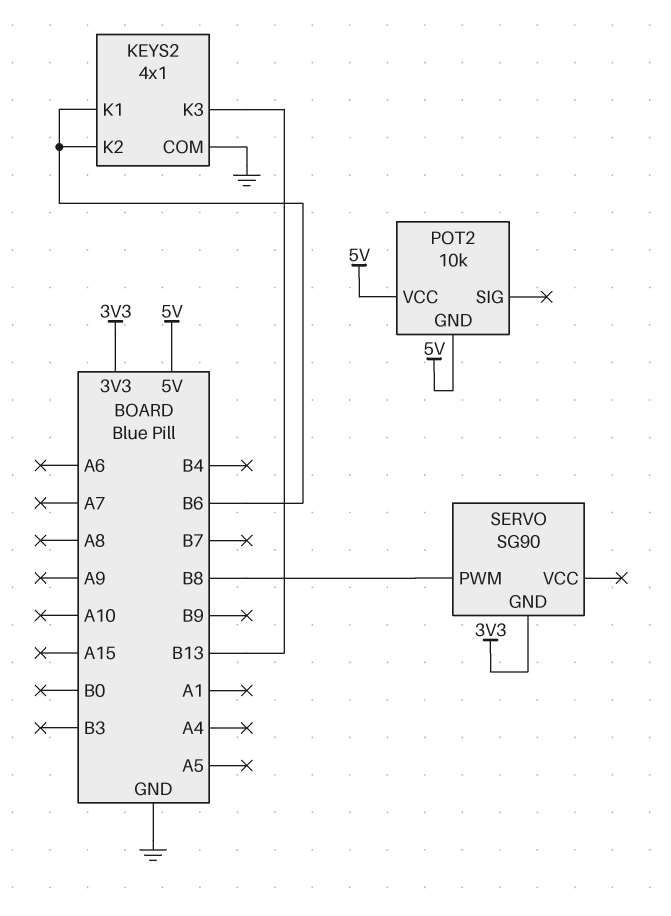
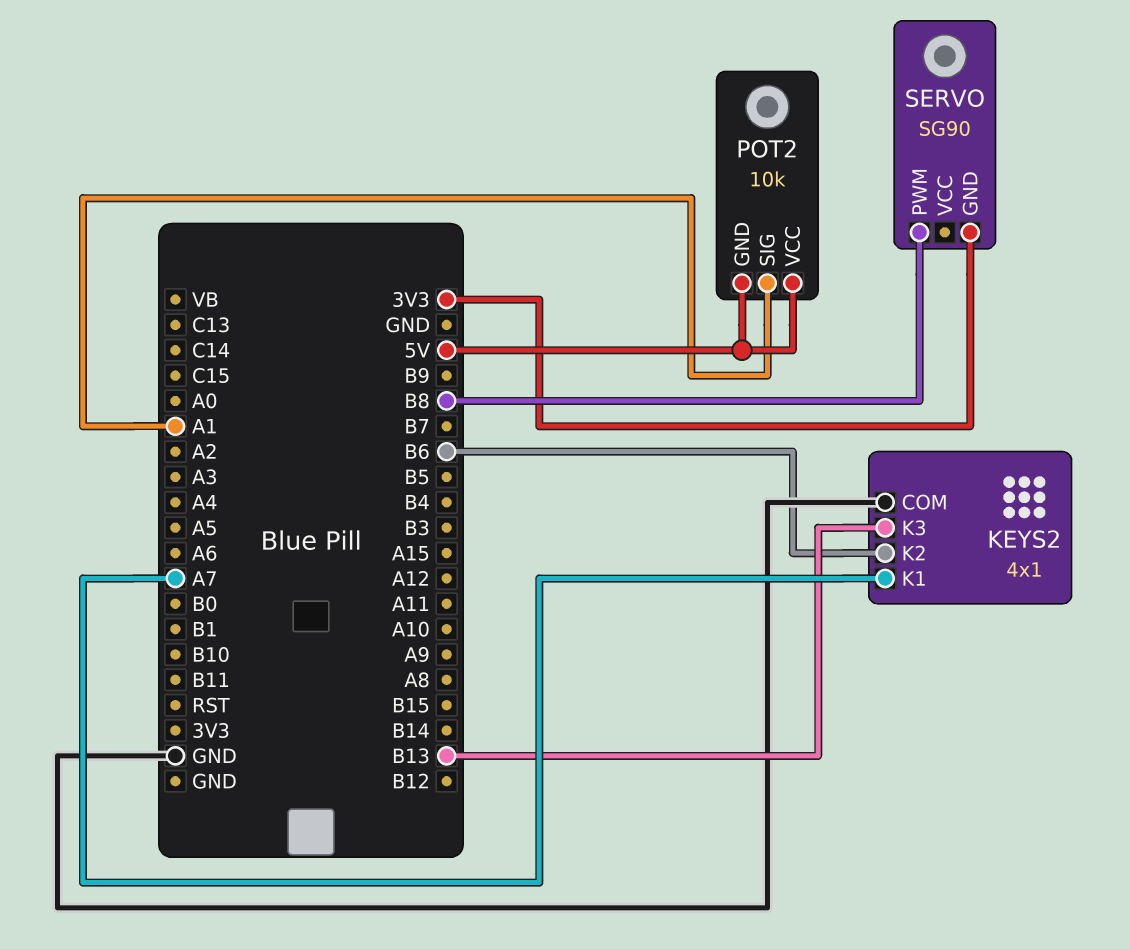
KEYS2 pin K1: B6 -> A7
POT2 pin SIG: none -> A1

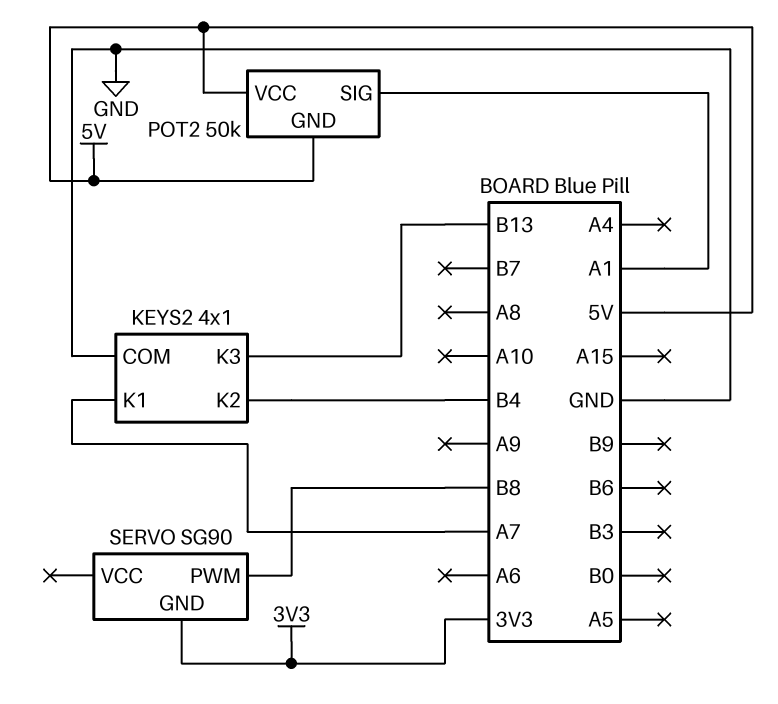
KEYS2 pin K2: B6 -> B4
POT2: 10k -> 50k

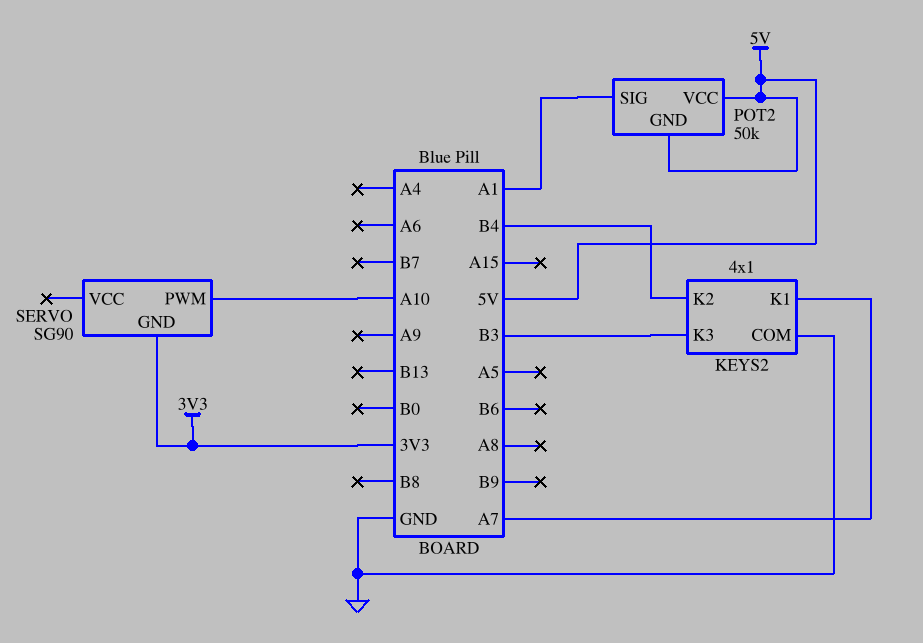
KEYS2 pin K3: B13 -> B3
SERVO pin PWM: B8 -> A10

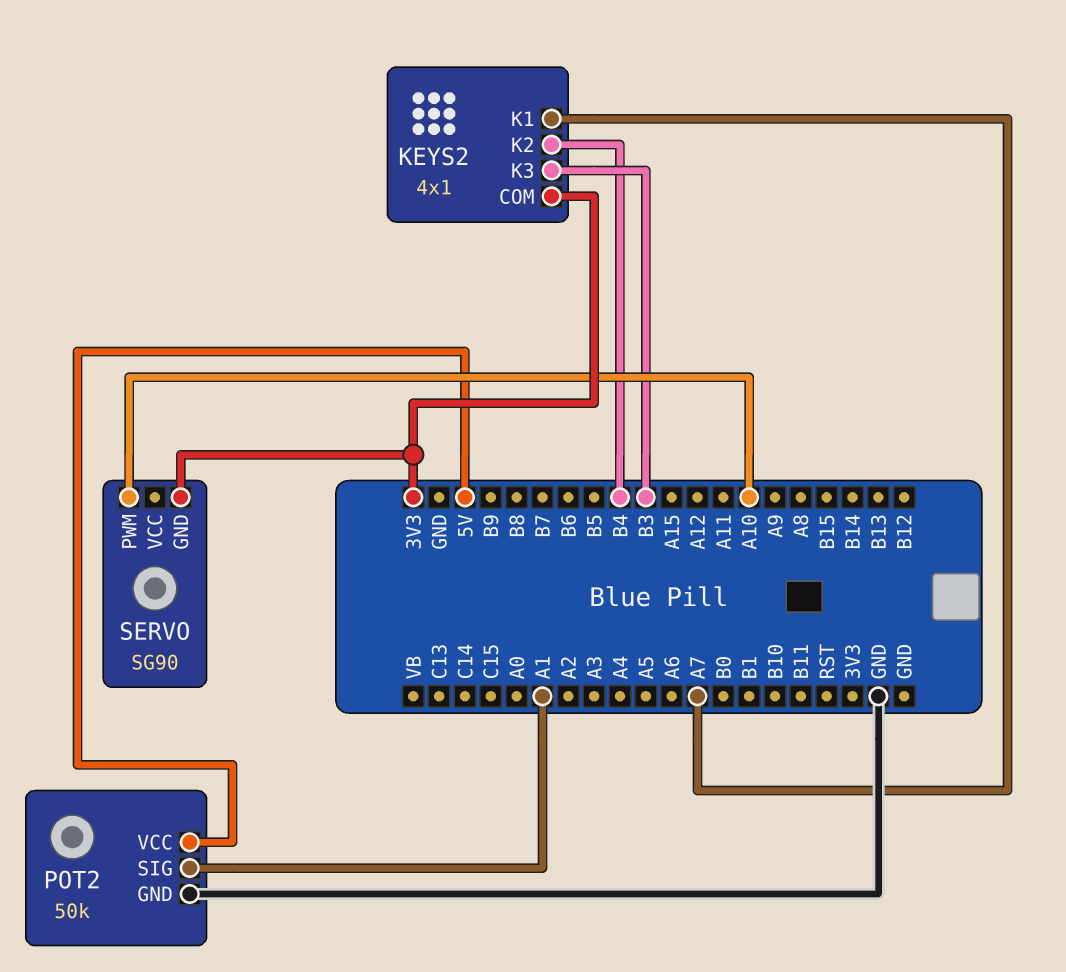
KEYS2 pin COM: GND -> 3V3
POT2 pin GND: 5V -> GND

